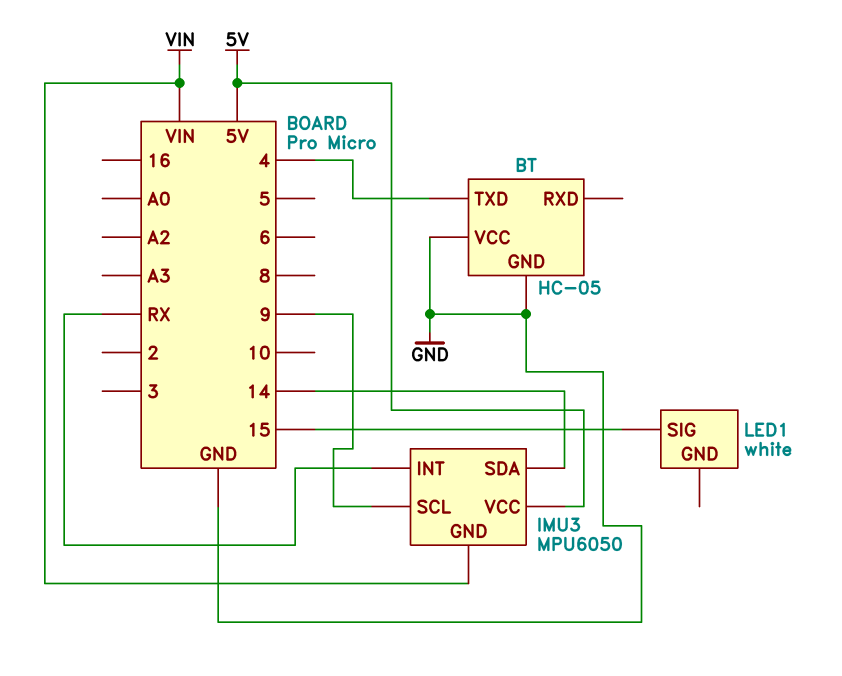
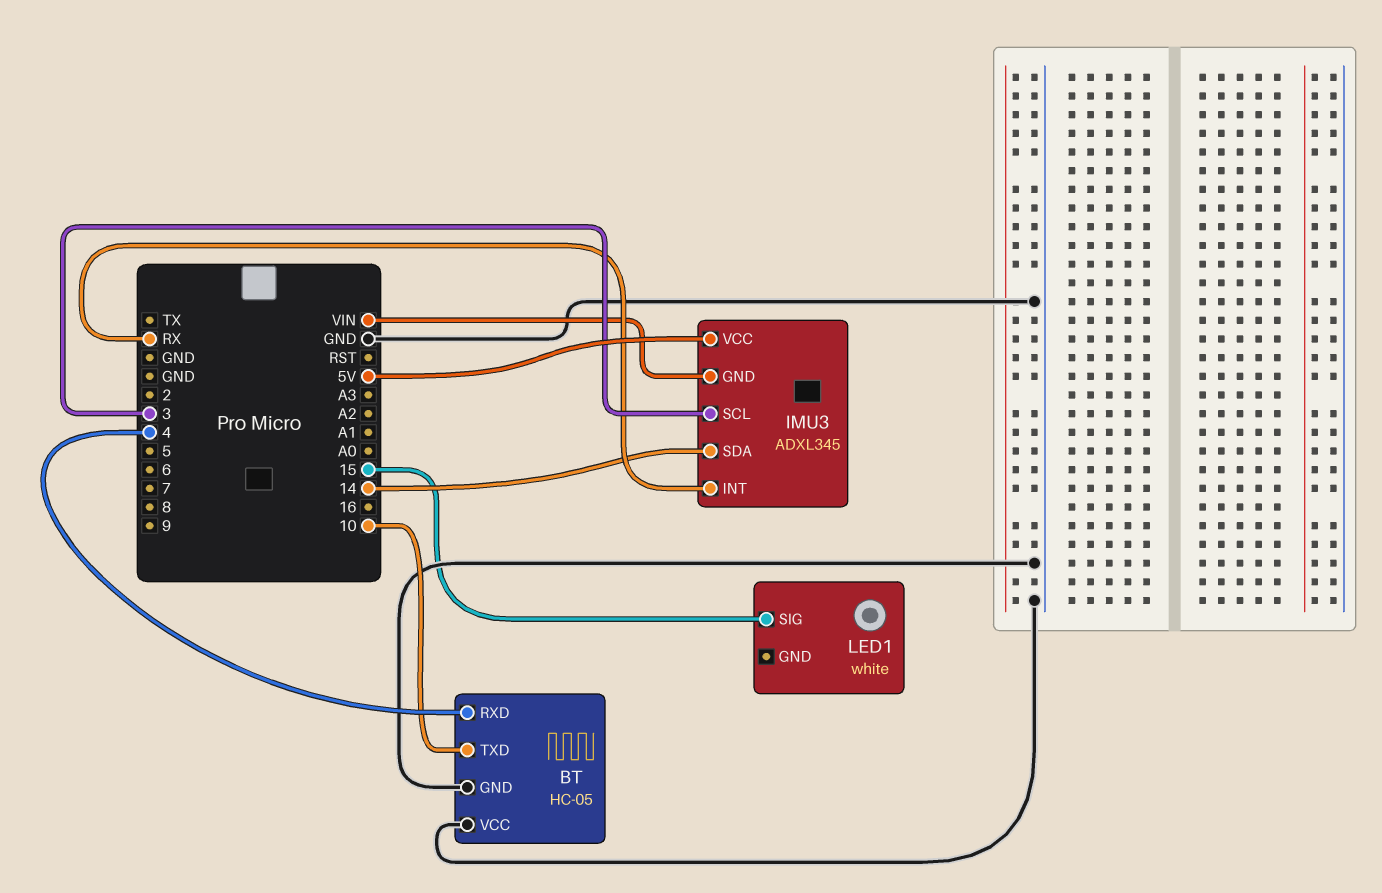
BT pin RXD: none -> 4
BT pin TXD: 4 -> 10
IMU3: MPU6050 -> ADXL345
IMU3 pin SCL: 9 -> 3

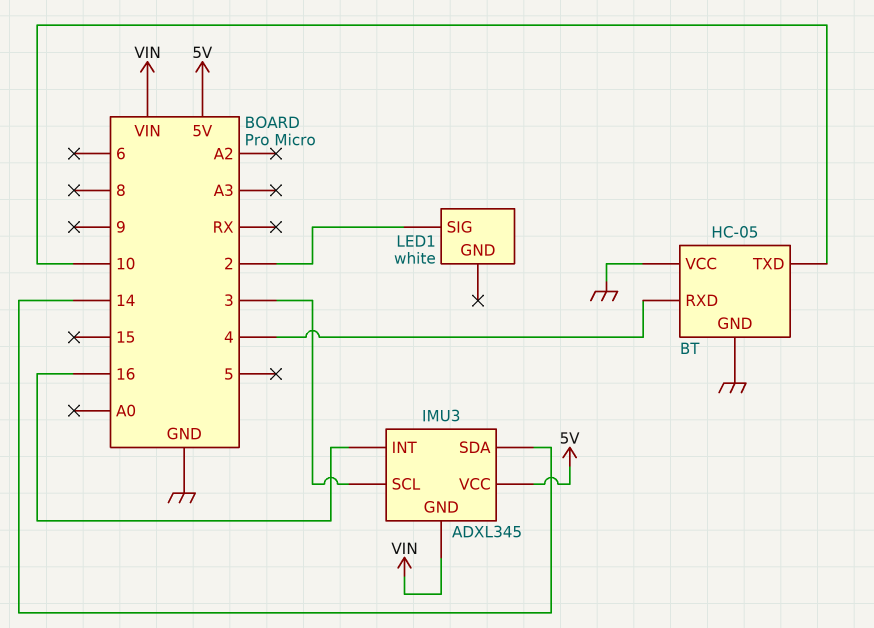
IMU3 pin INT: RX -> 16
LED1 pin SIG: 15 -> 2

